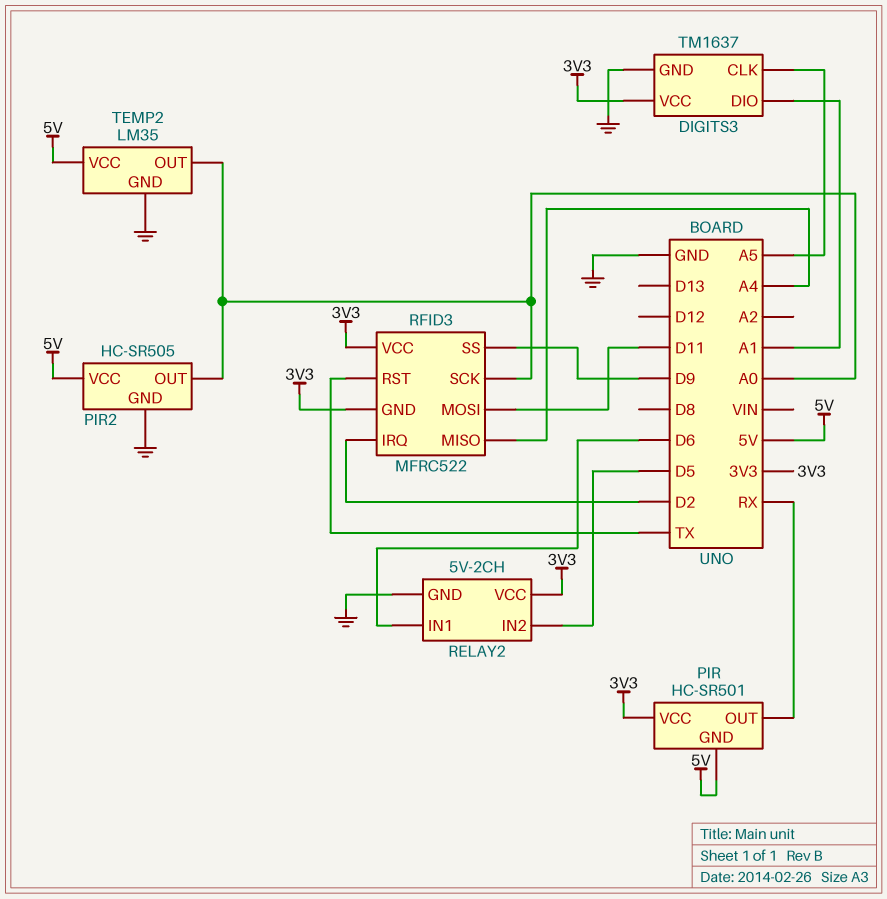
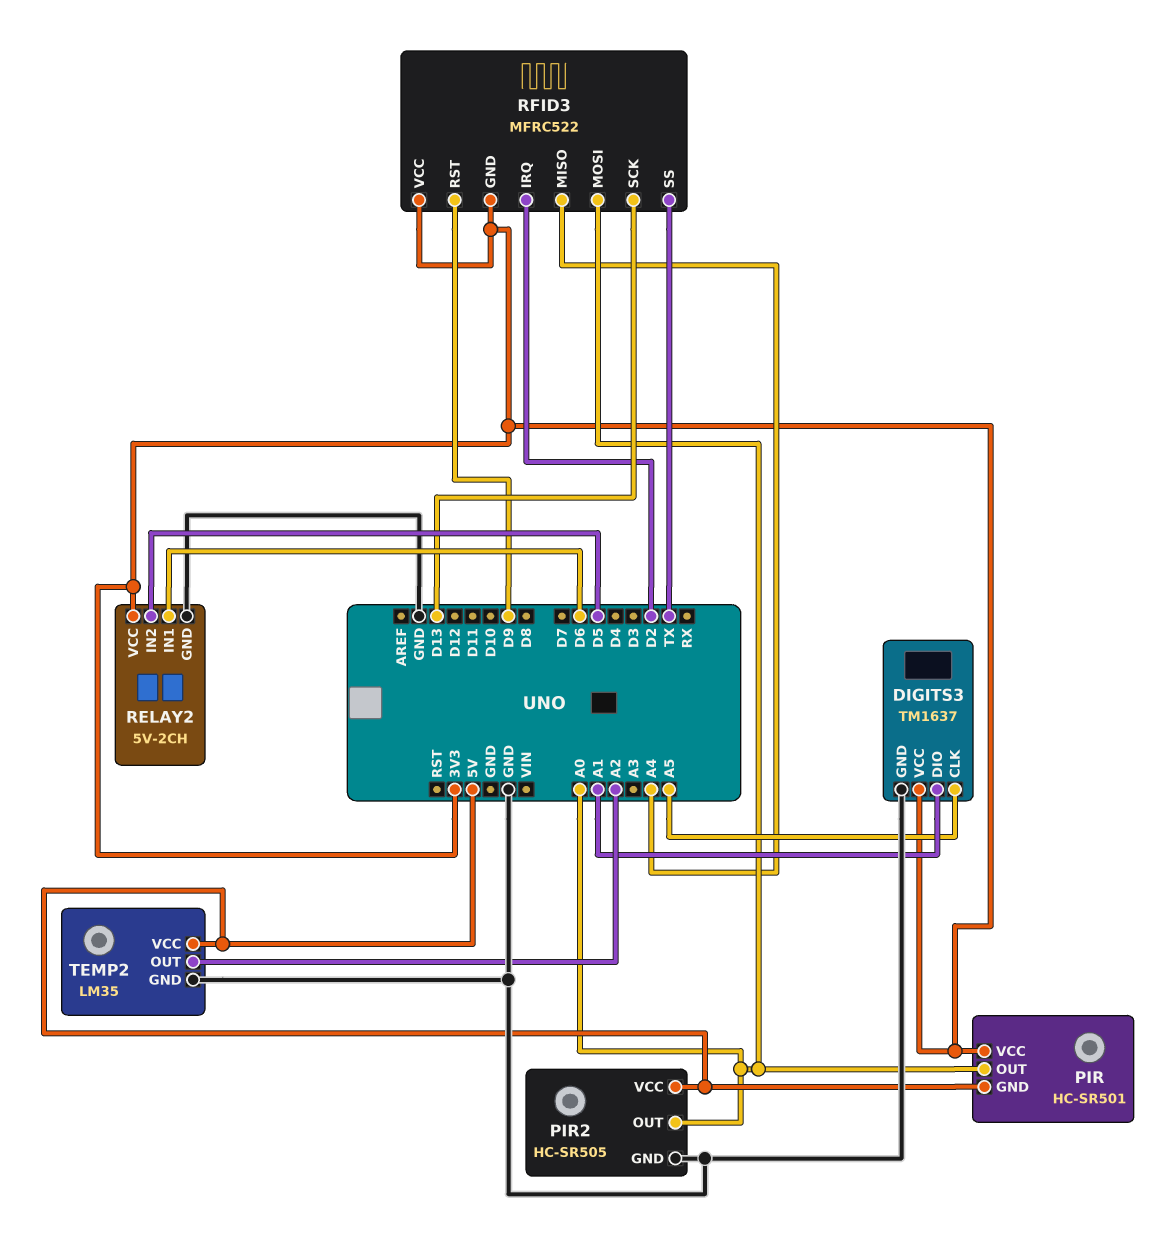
PIR pin OUT: RX -> A0
RFID3 pin MOSI: D11 -> A0
RFID3 pin RST: TX -> D9
RFID3 pin SCK: A0 -> D13
RFID3 pin SS: D9 -> TX
TEMP2 pin OUT: A0 -> A2

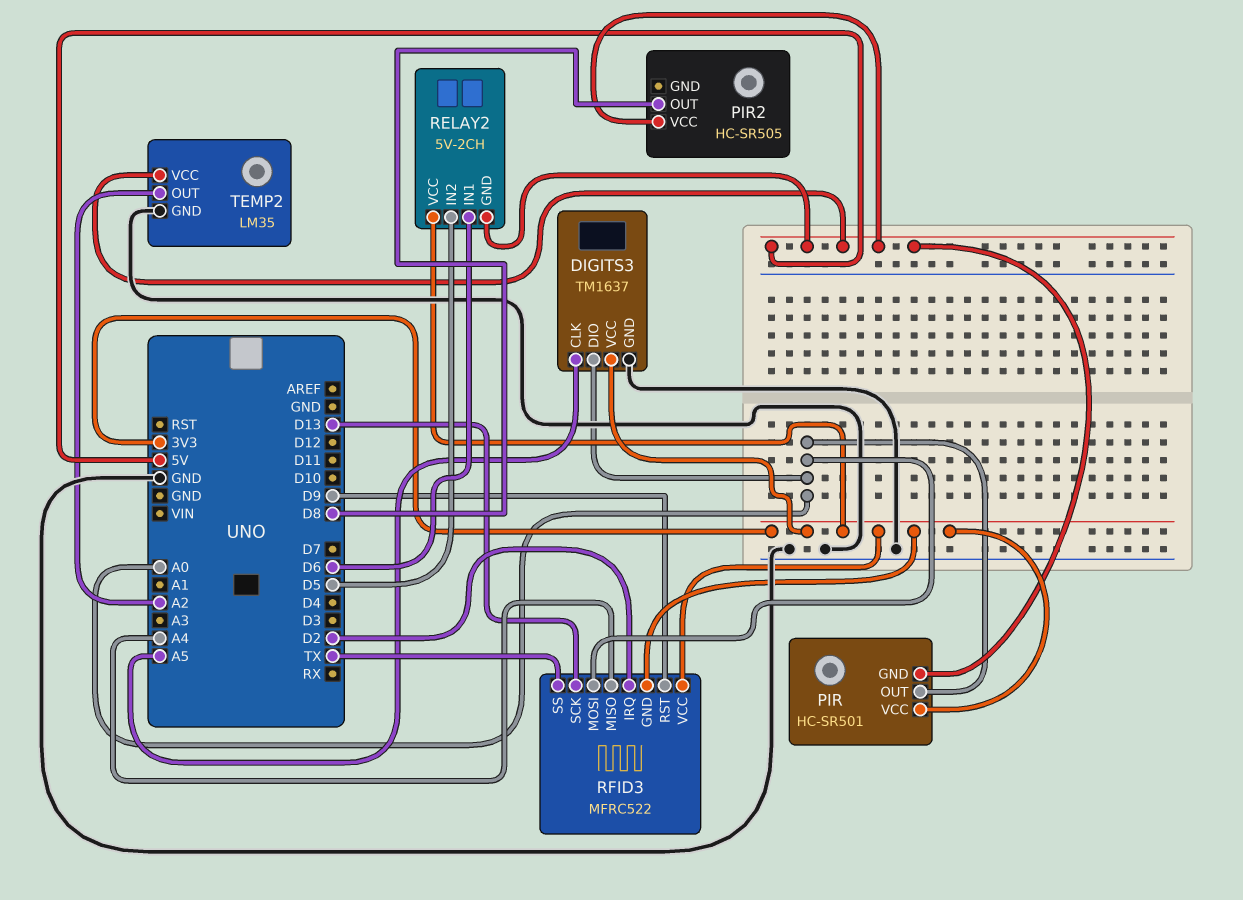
DIGITS3 pin DIO: A1 -> A0
PIR2 pin GND: GND -> none
PIR2 pin OUT: A0 -> D8
RELAY2 pin GND: GND -> 5V

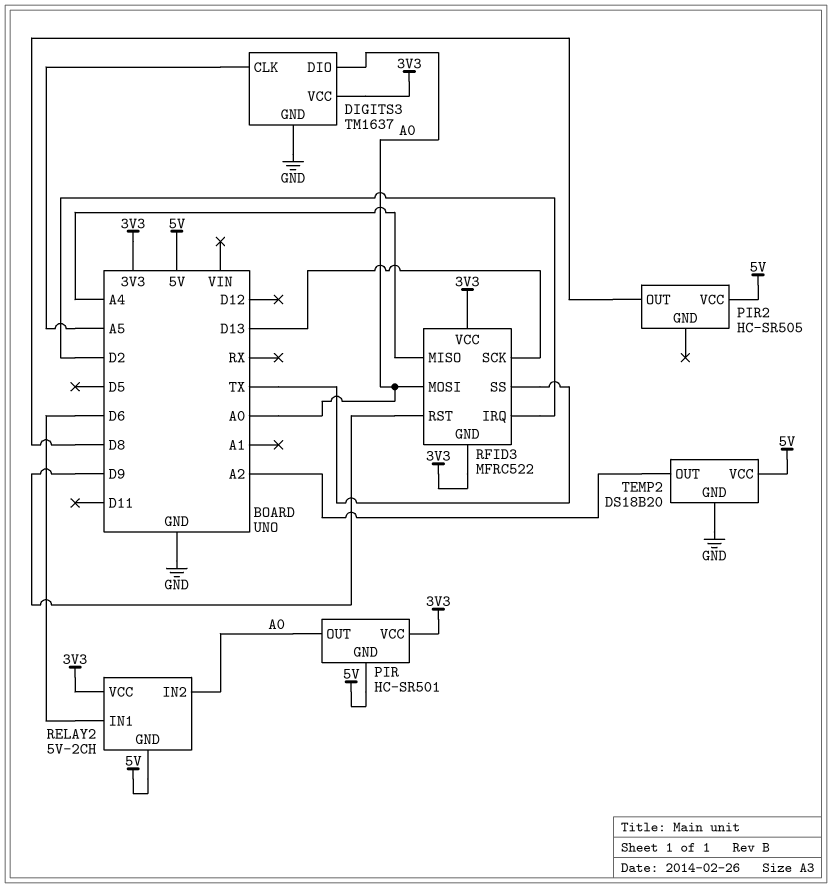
RELAY2 pin IN2: D5 -> A0
TEMP2: LM35 -> DS18B20

